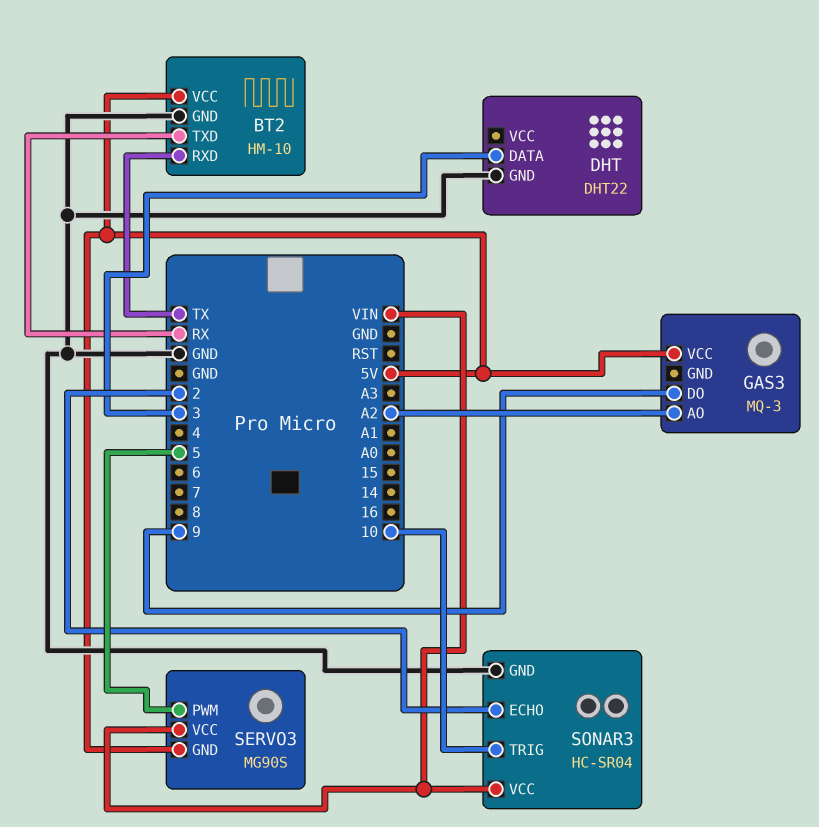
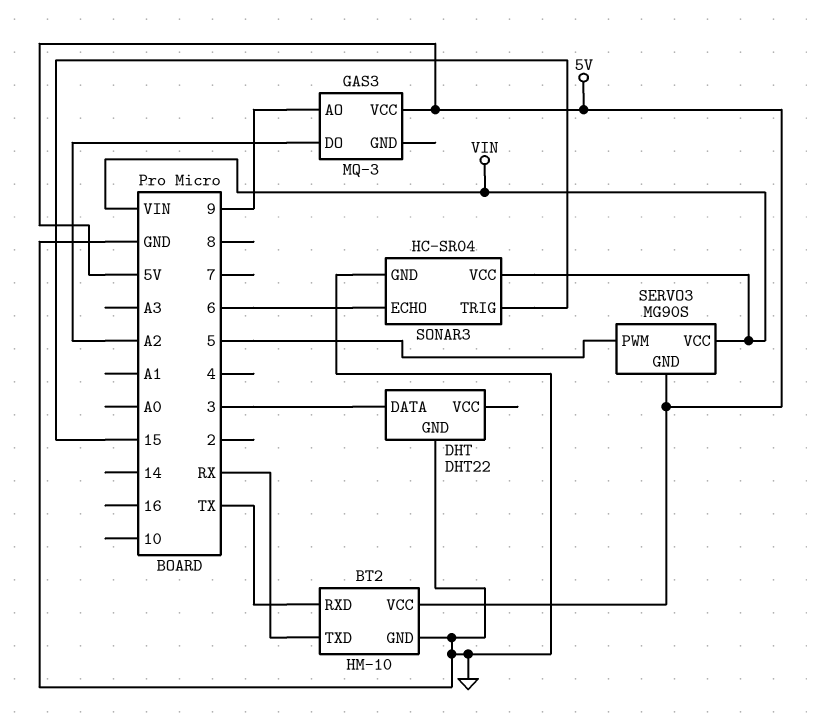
GAS3 pin AO: A2 -> 9
GAS3 pin DO: 9 -> A2
SONAR3 pin ECHO: 2 -> 6
SONAR3 pin TRIG: 10 -> 15

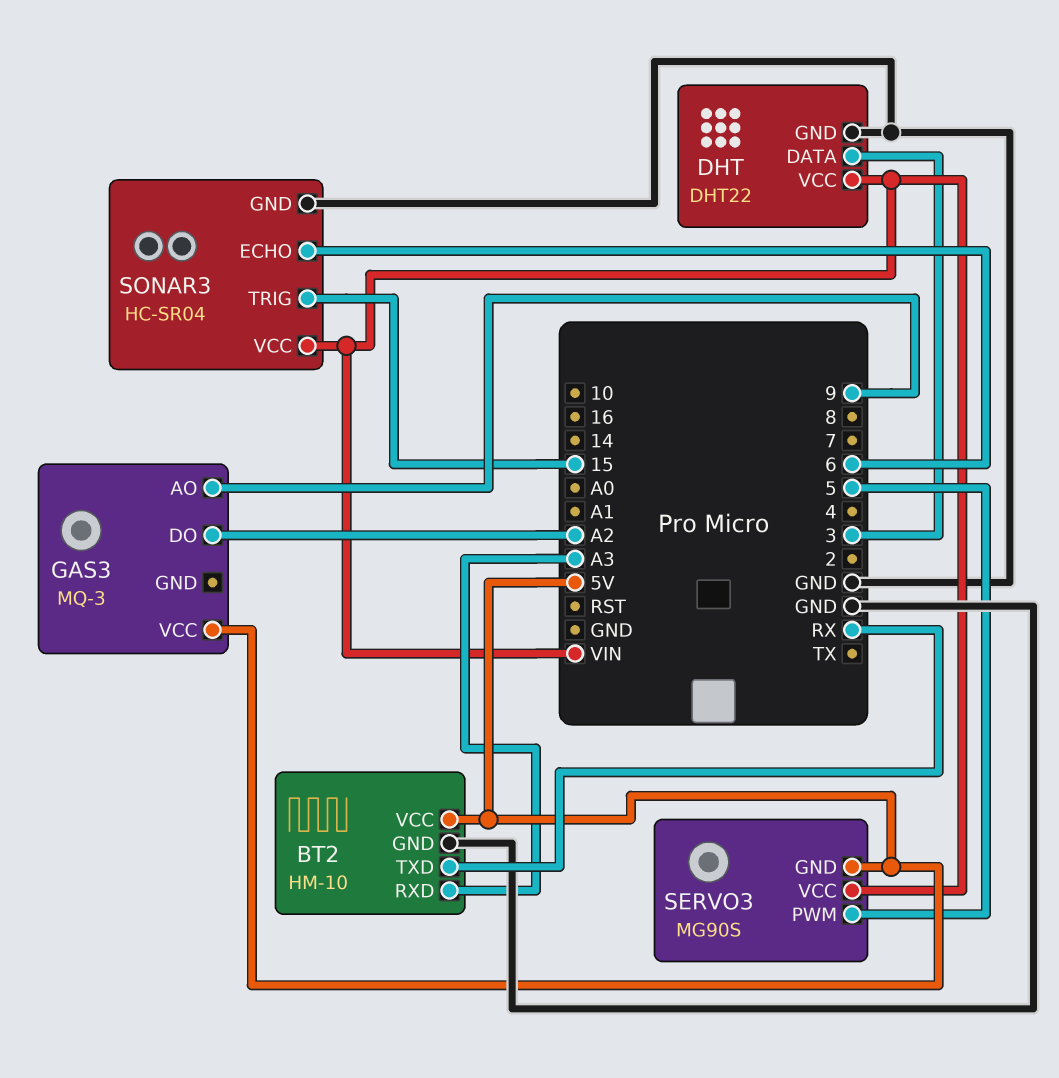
BT2 pin RXD: TX -> A3
DHT pin VCC: none -> VIN

